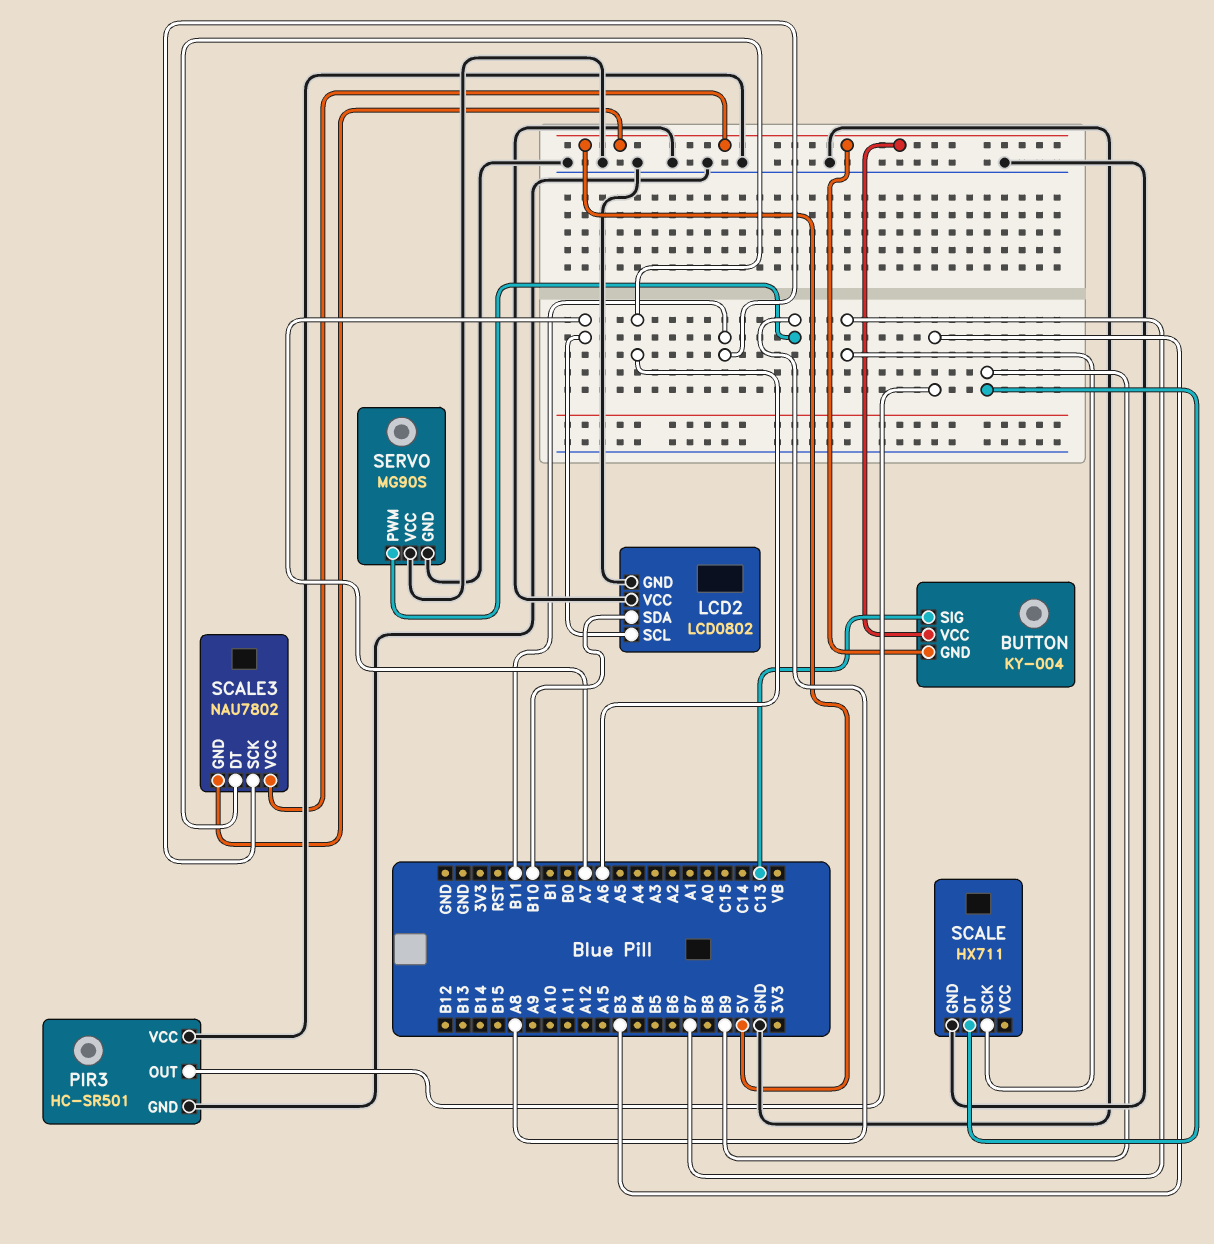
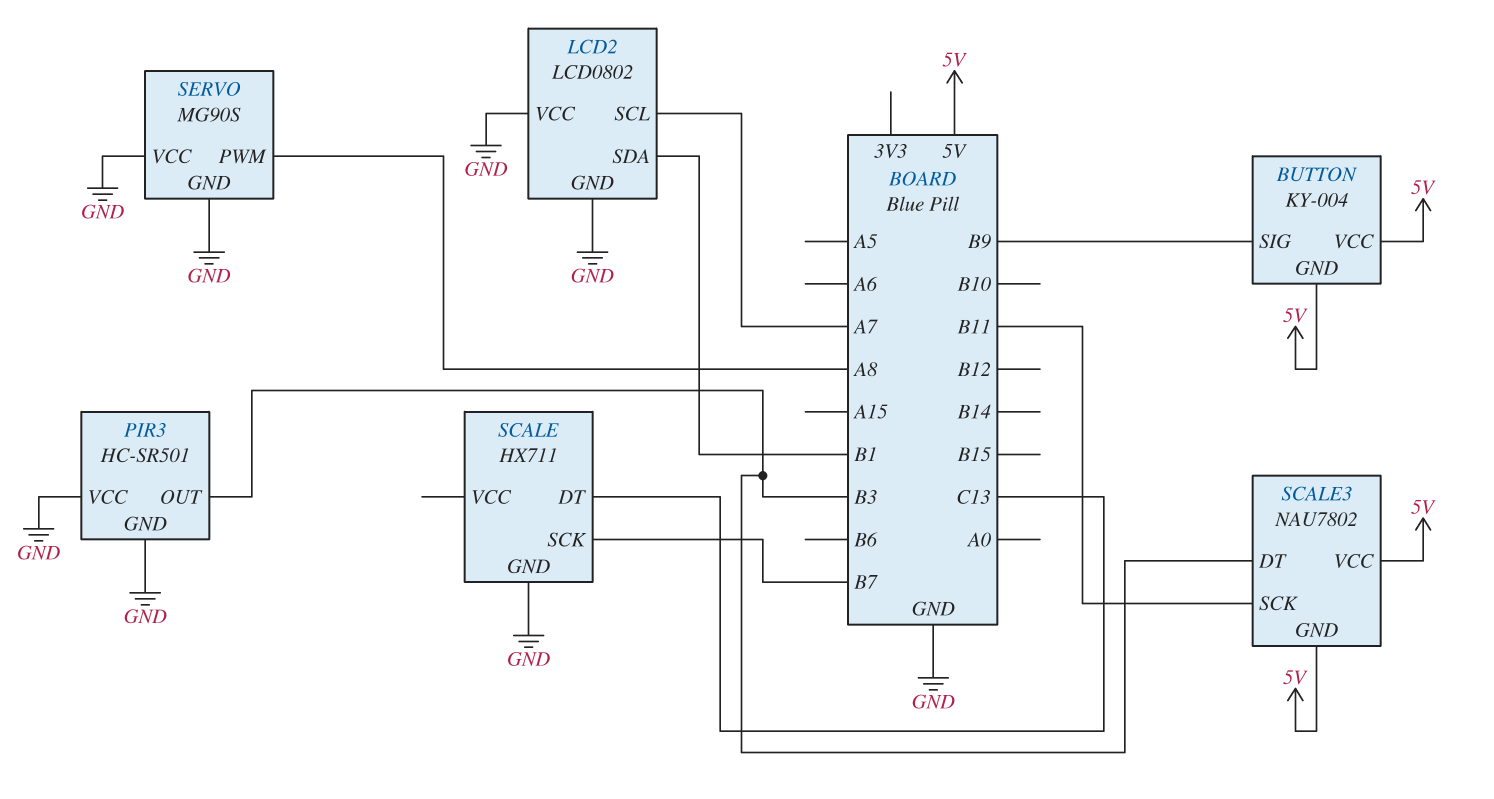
BUTTON pin SIG: C13 -> B9
LCD2 pin SDA: B10 -> B1
SCALE pin DT: B9 -> C13
SCALE3 pin DT: A6 -> B3

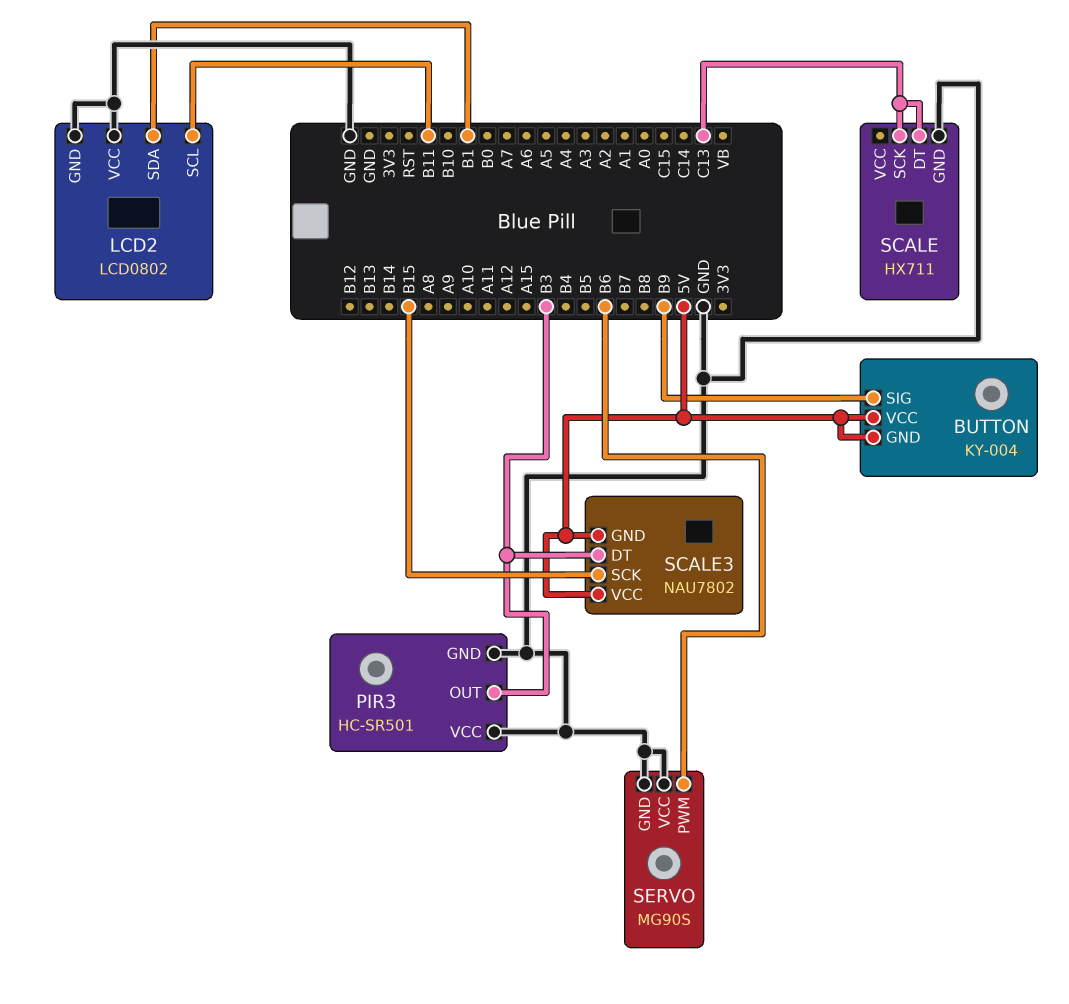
LCD2 pin SCL: A7 -> B11
SCALE pin SCK: B7 -> C13
SCALE3 pin SCK: B11 -> B15
SERVO pin PWM: A8 -> B6

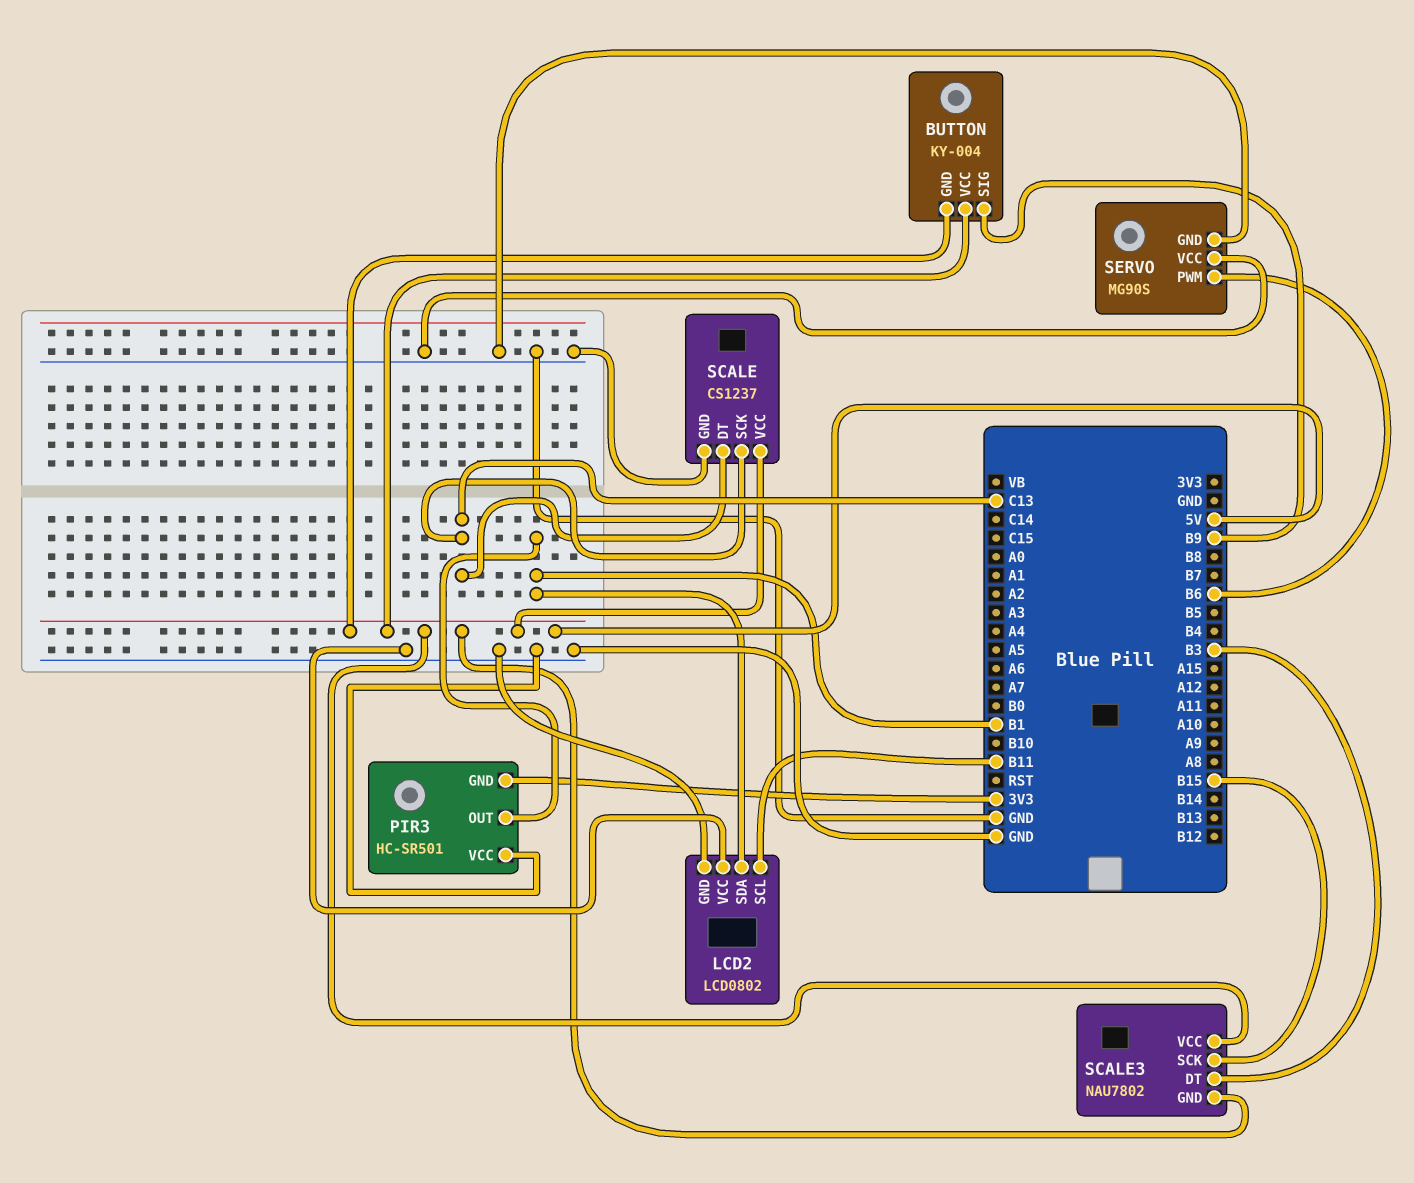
PIR3 pin GND: GND -> 3V3
PIR3 pin OUT: B3 -> B1
SCALE: HX711 -> CS1237
SCALE pin VCC: none -> 5V

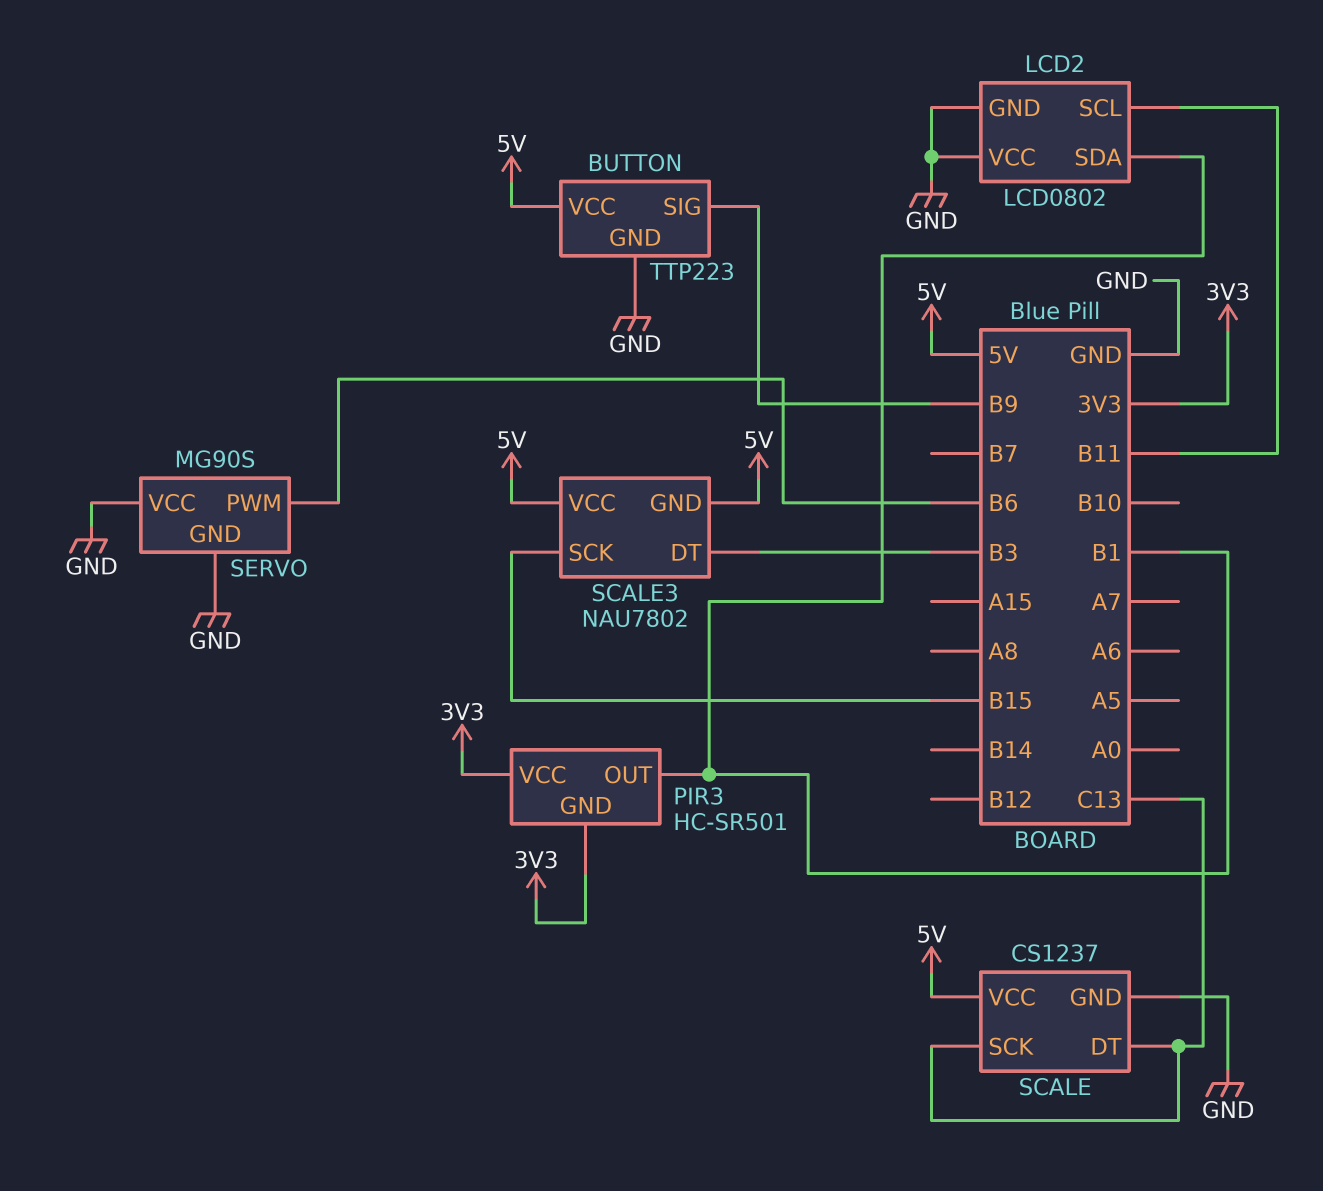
BUTTON: KY-004 -> TTP223
BUTTON pin GND: 5V -> GND
PIR3 pin VCC: GND -> 3V3

